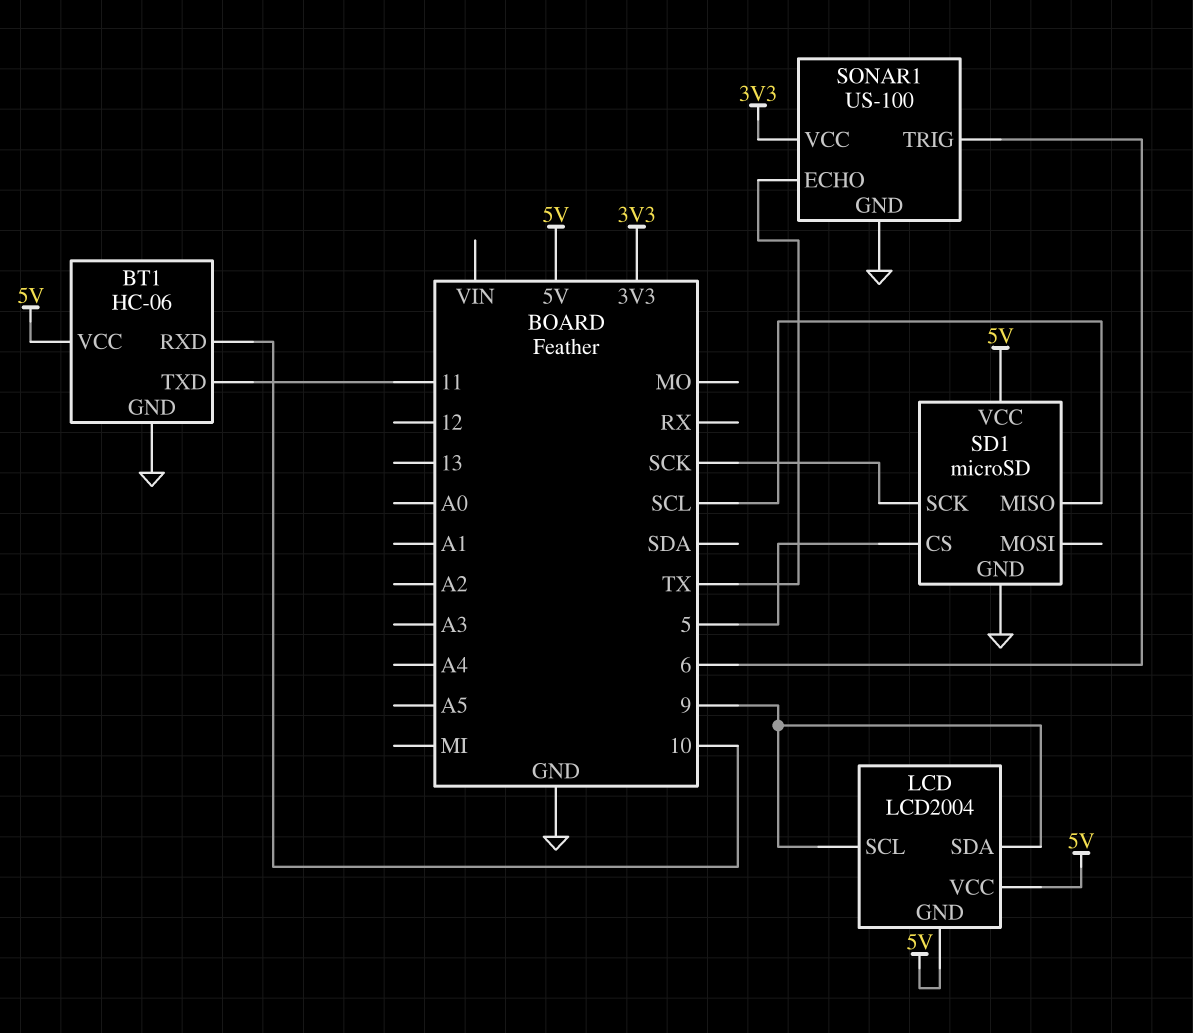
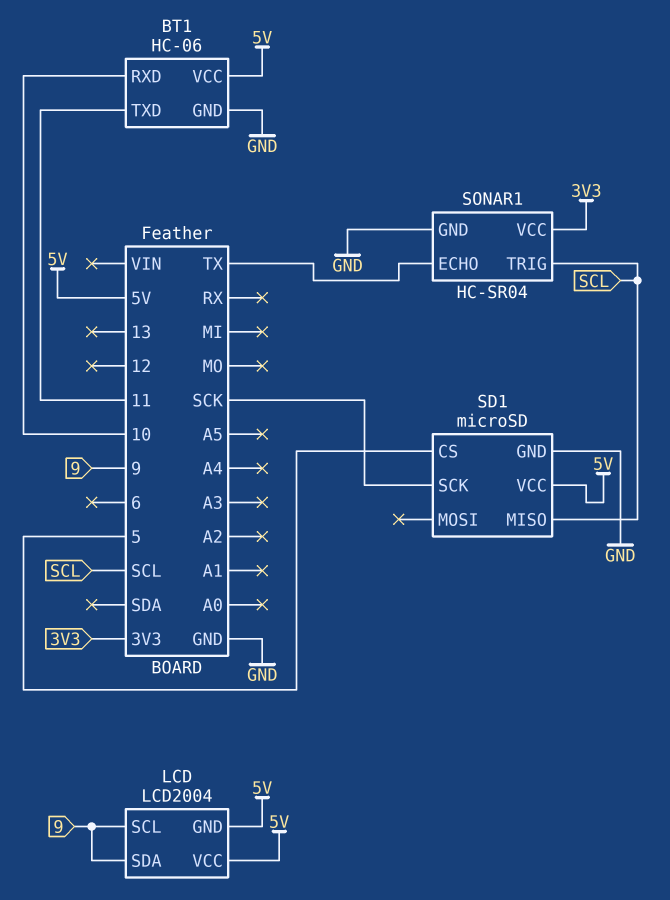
SONAR1: US-100 -> HC-SR04
SONAR1 pin TRIG: 6 -> SCL

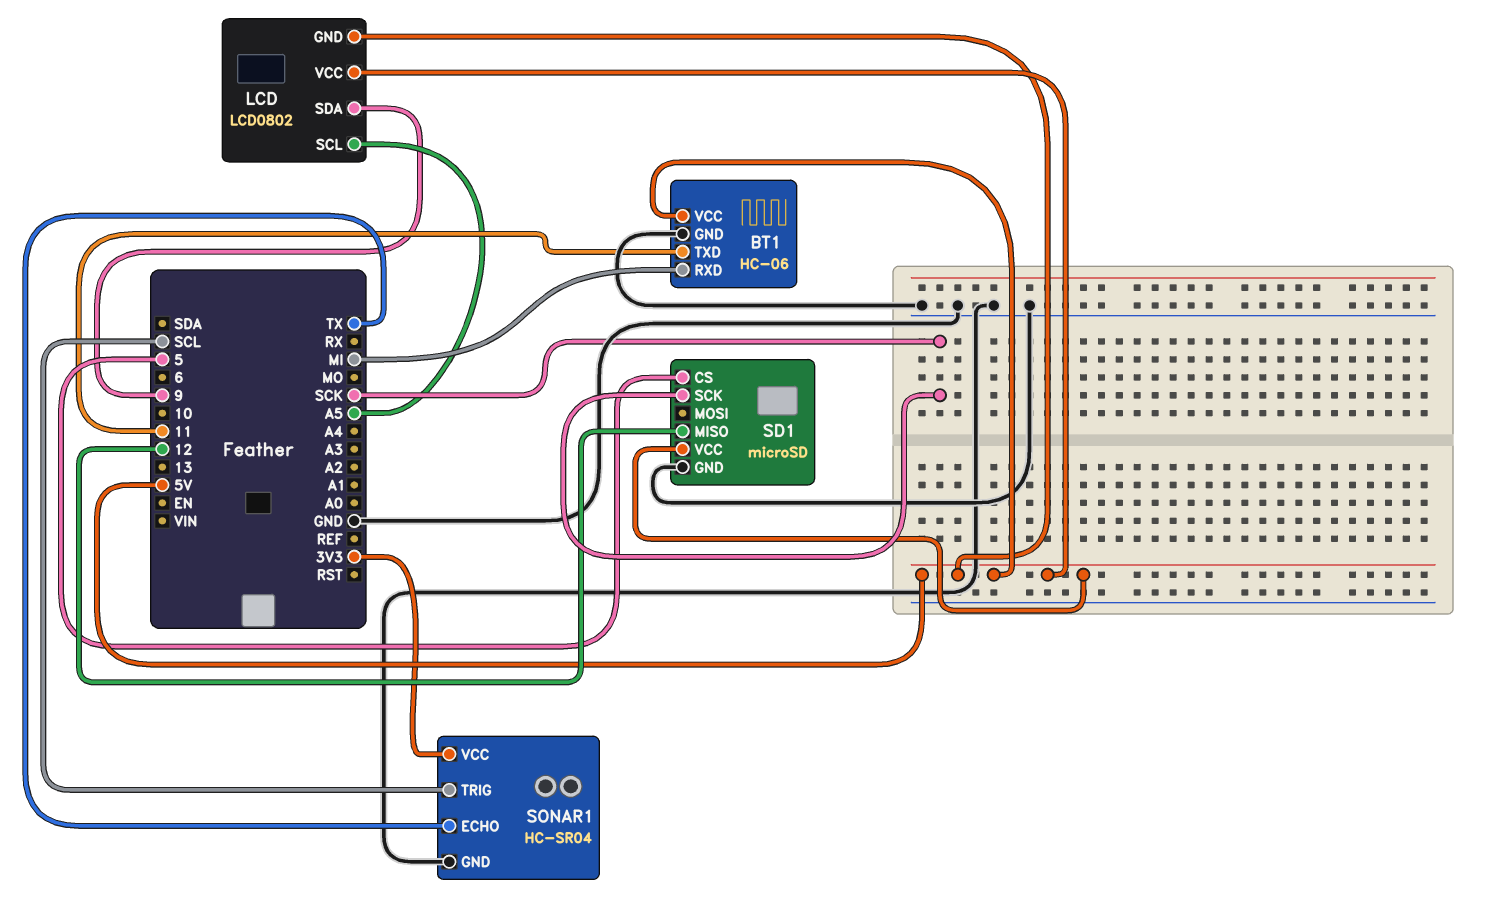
BT1 pin RXD: 10 -> MI
LCD: LCD2004 -> LCD0802
LCD pin SCL: 9 -> A5
SD1 pin MISO: SCL -> 12

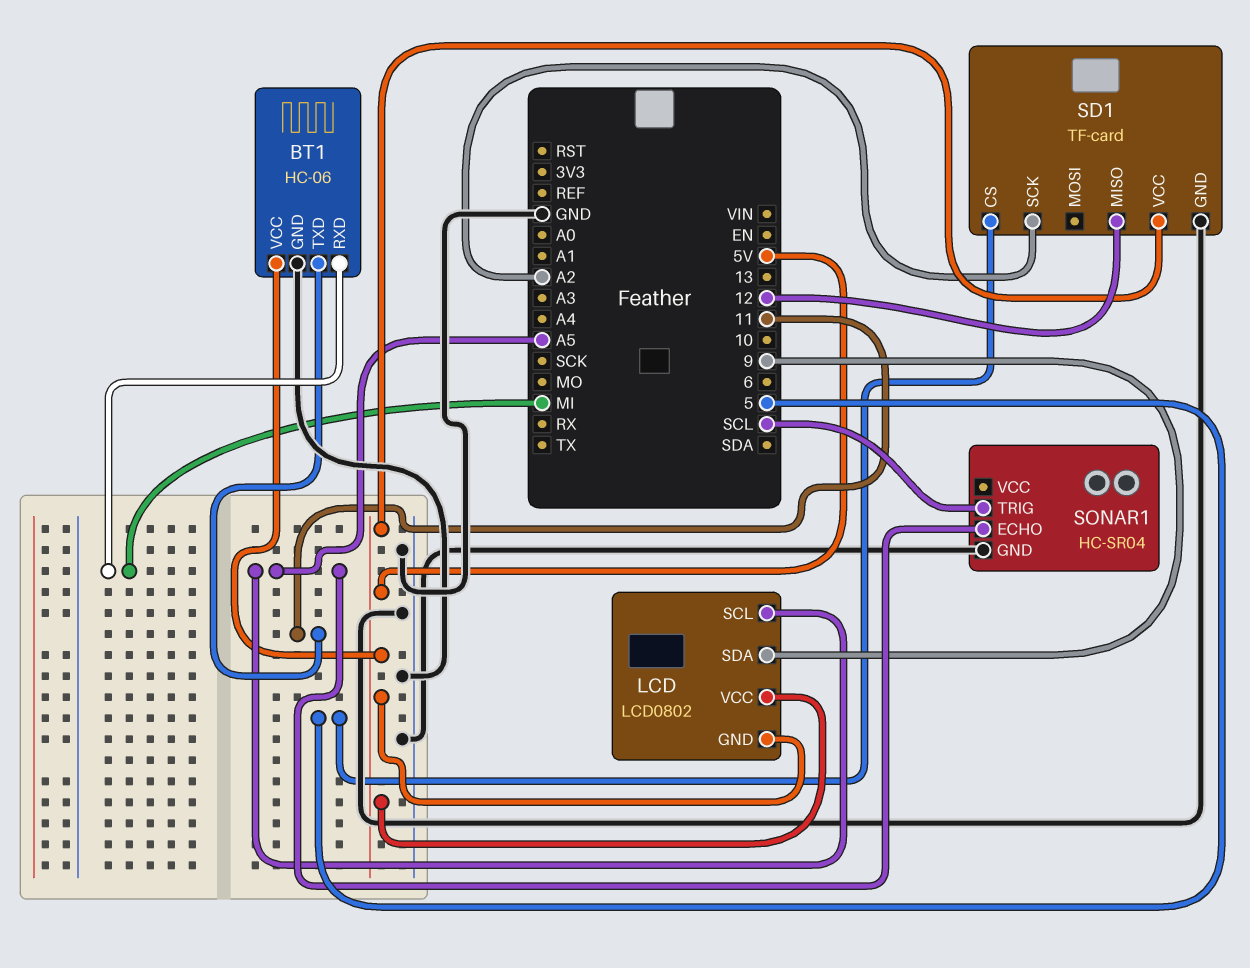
SD1: microSD -> TF-card
SD1 pin SCK: SCK -> A2
SONAR1 pin ECHO: TX -> A5
SONAR1 pin VCC: 3V3 -> none

